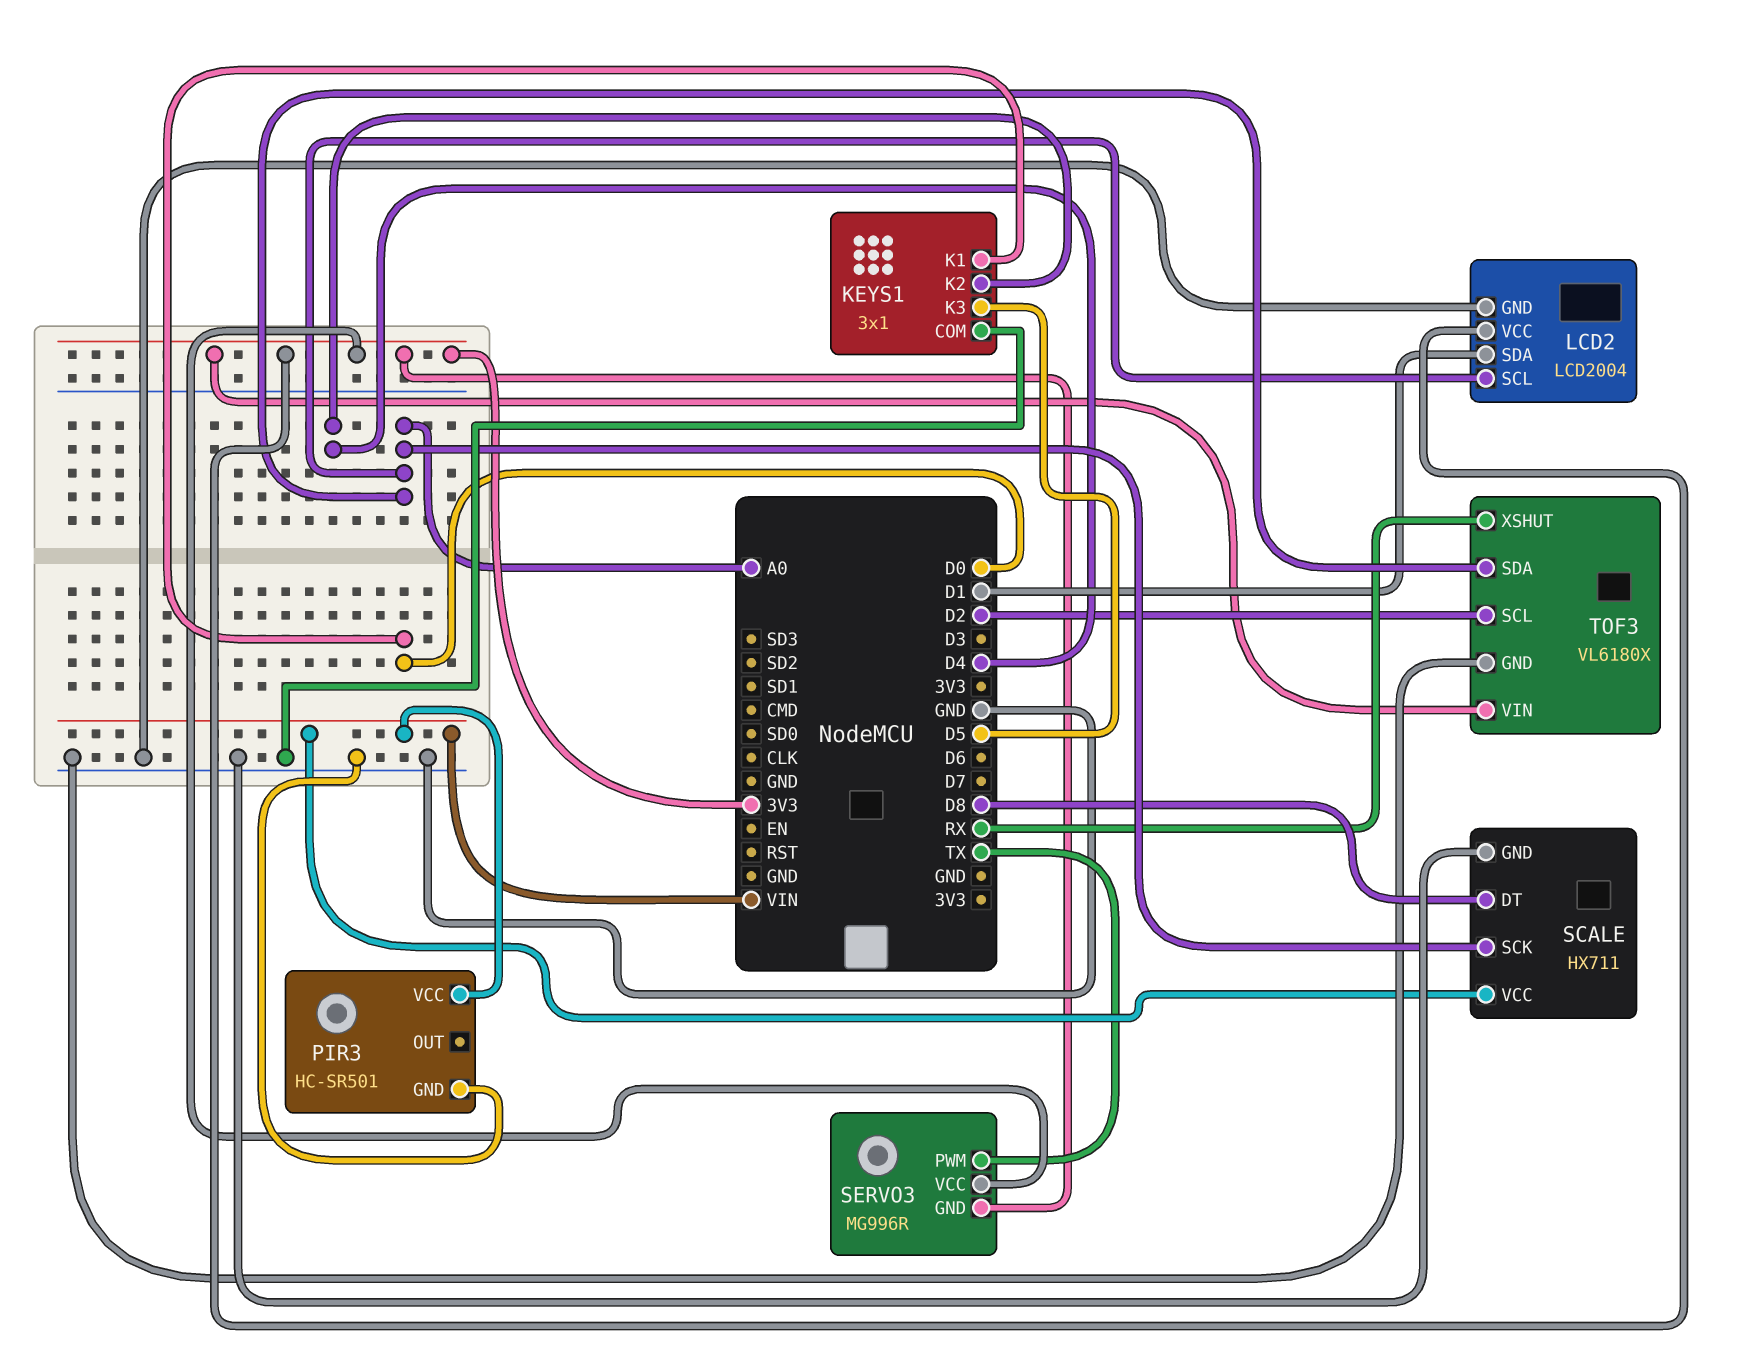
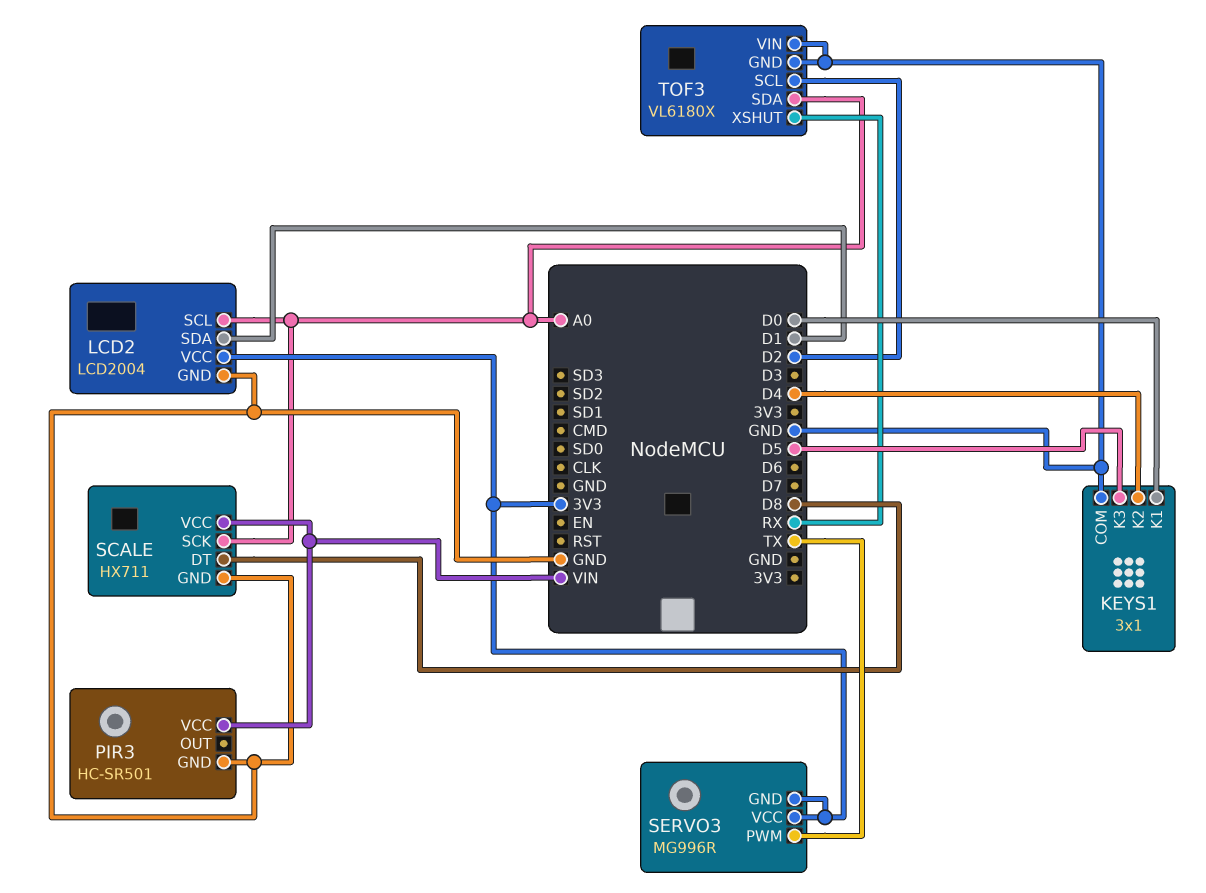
TOF3 pin VIN: 3V3 -> GND

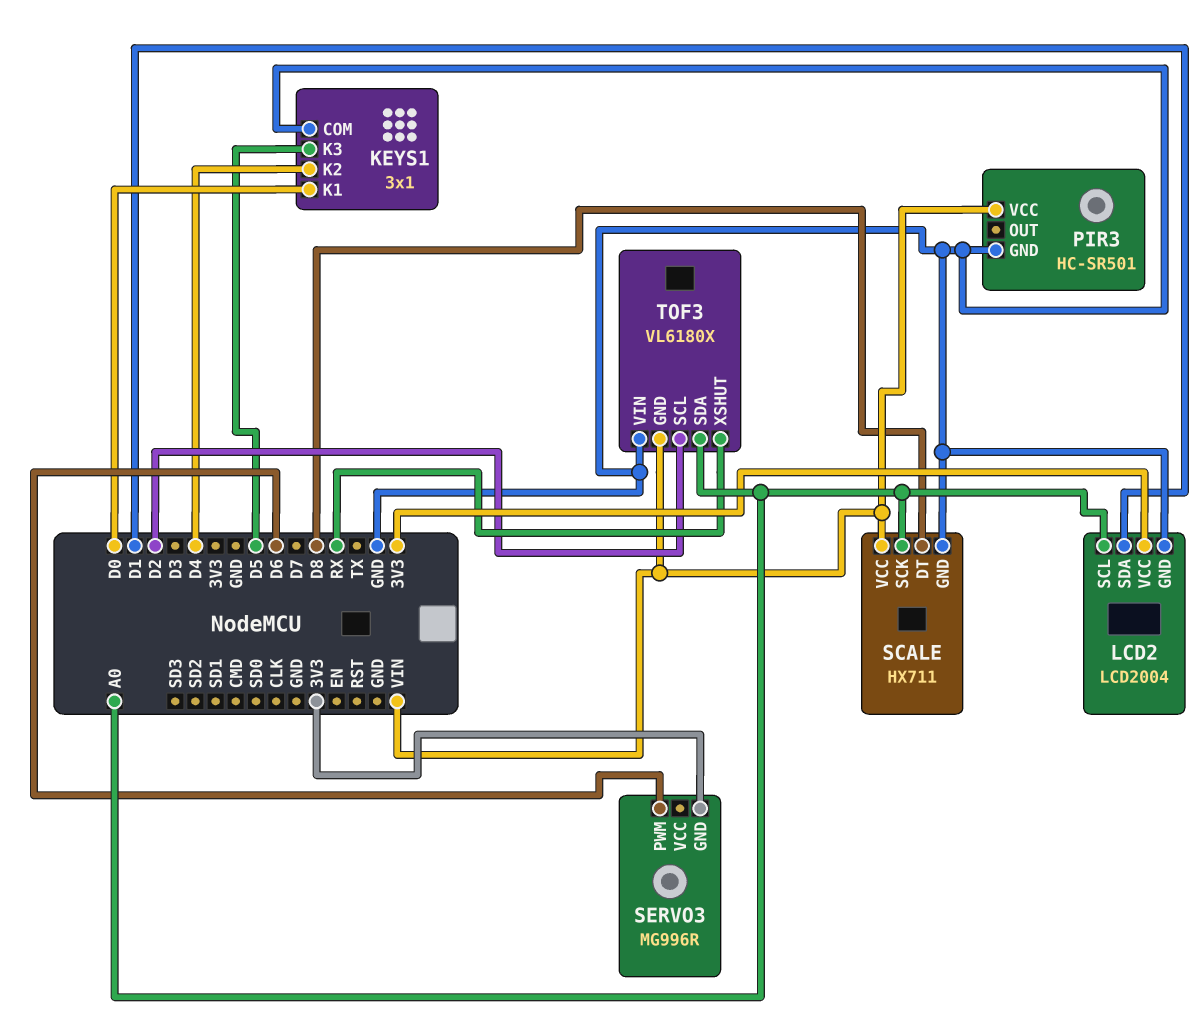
SERVO3 pin PWM: TX -> D6
SERVO3 pin VCC: 3V3 -> none
TOF3 pin GND: GND -> VIN

